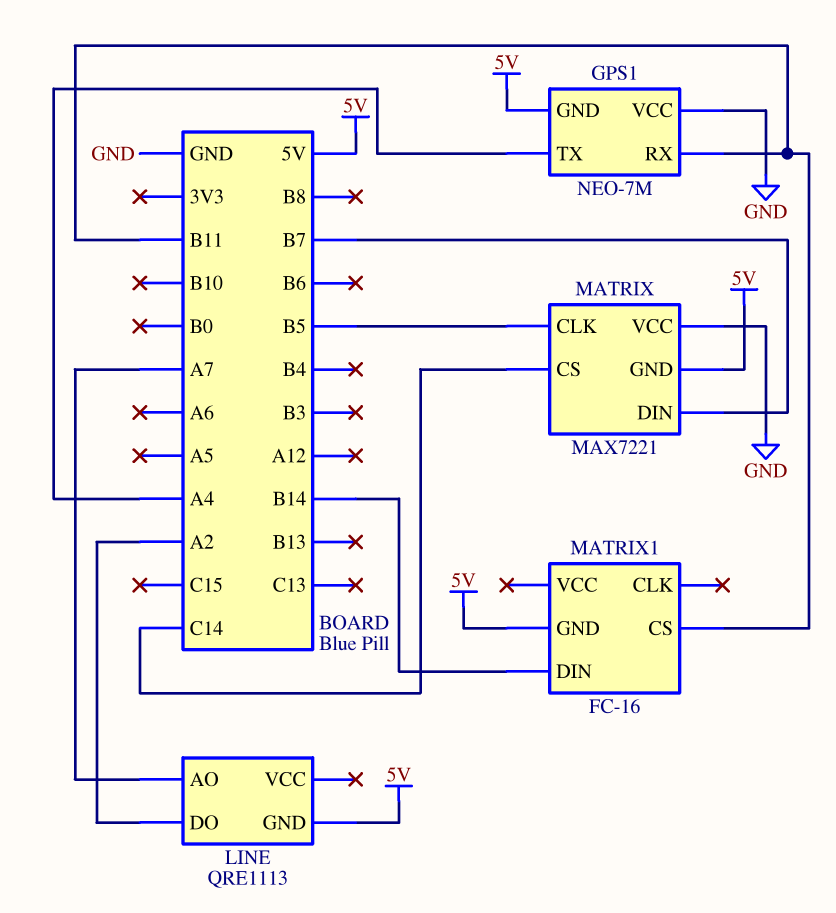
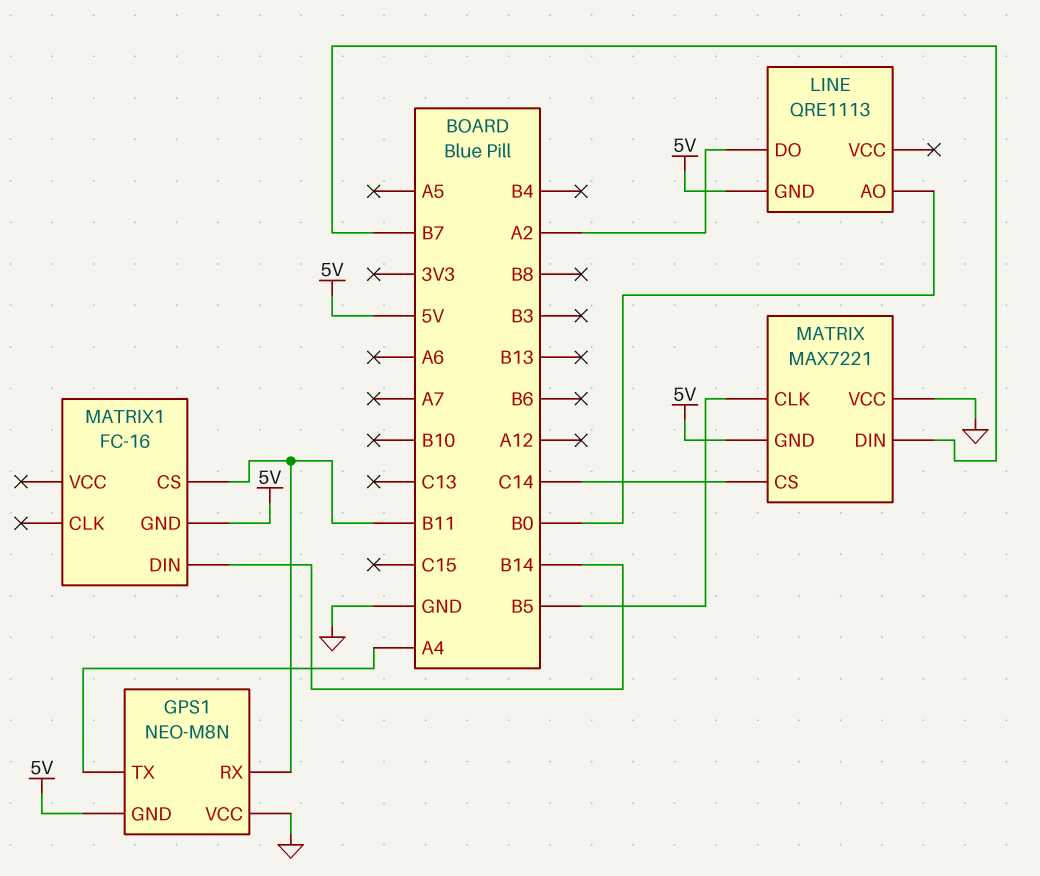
GPS1: NEO-7M -> NEO-M8N
LINE pin AO: A7 -> B0

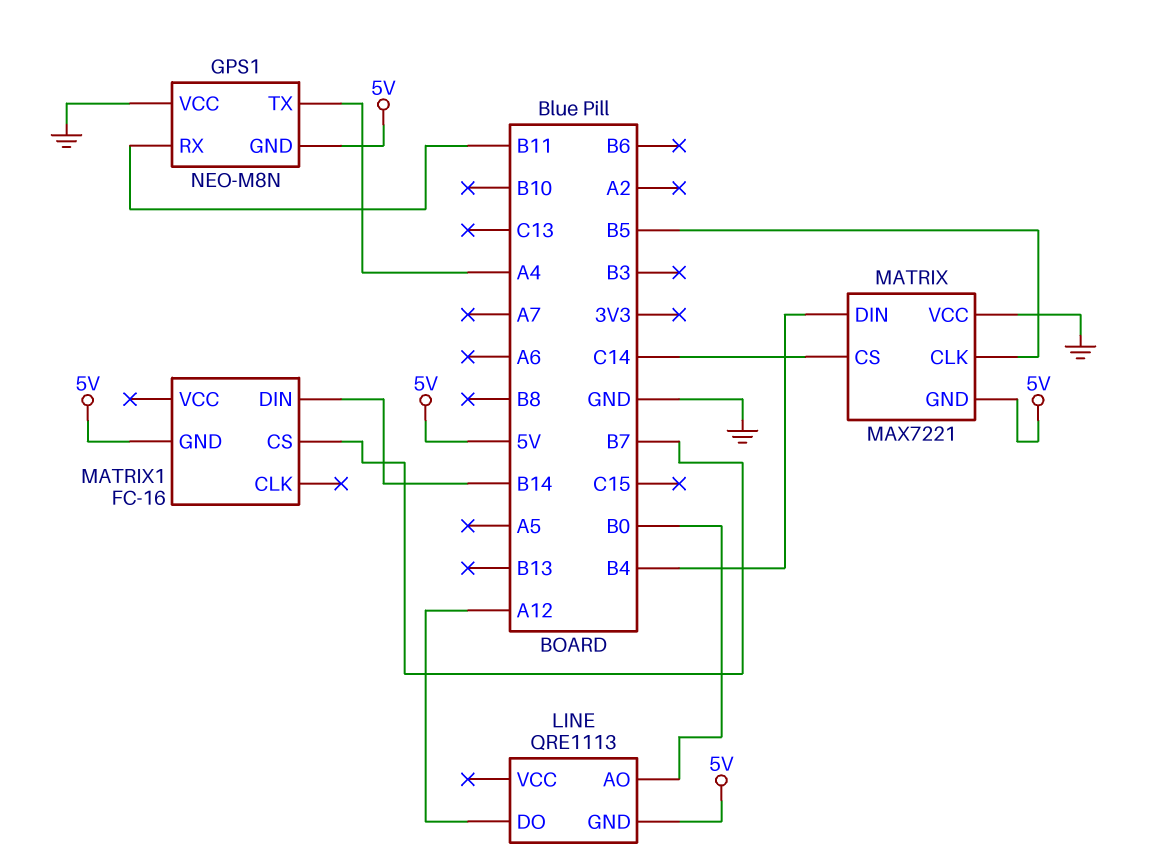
LINE pin DO: A2 -> A12
MATRIX pin DIN: B7 -> B4
MATRIX1 pin CS: B11 -> B7

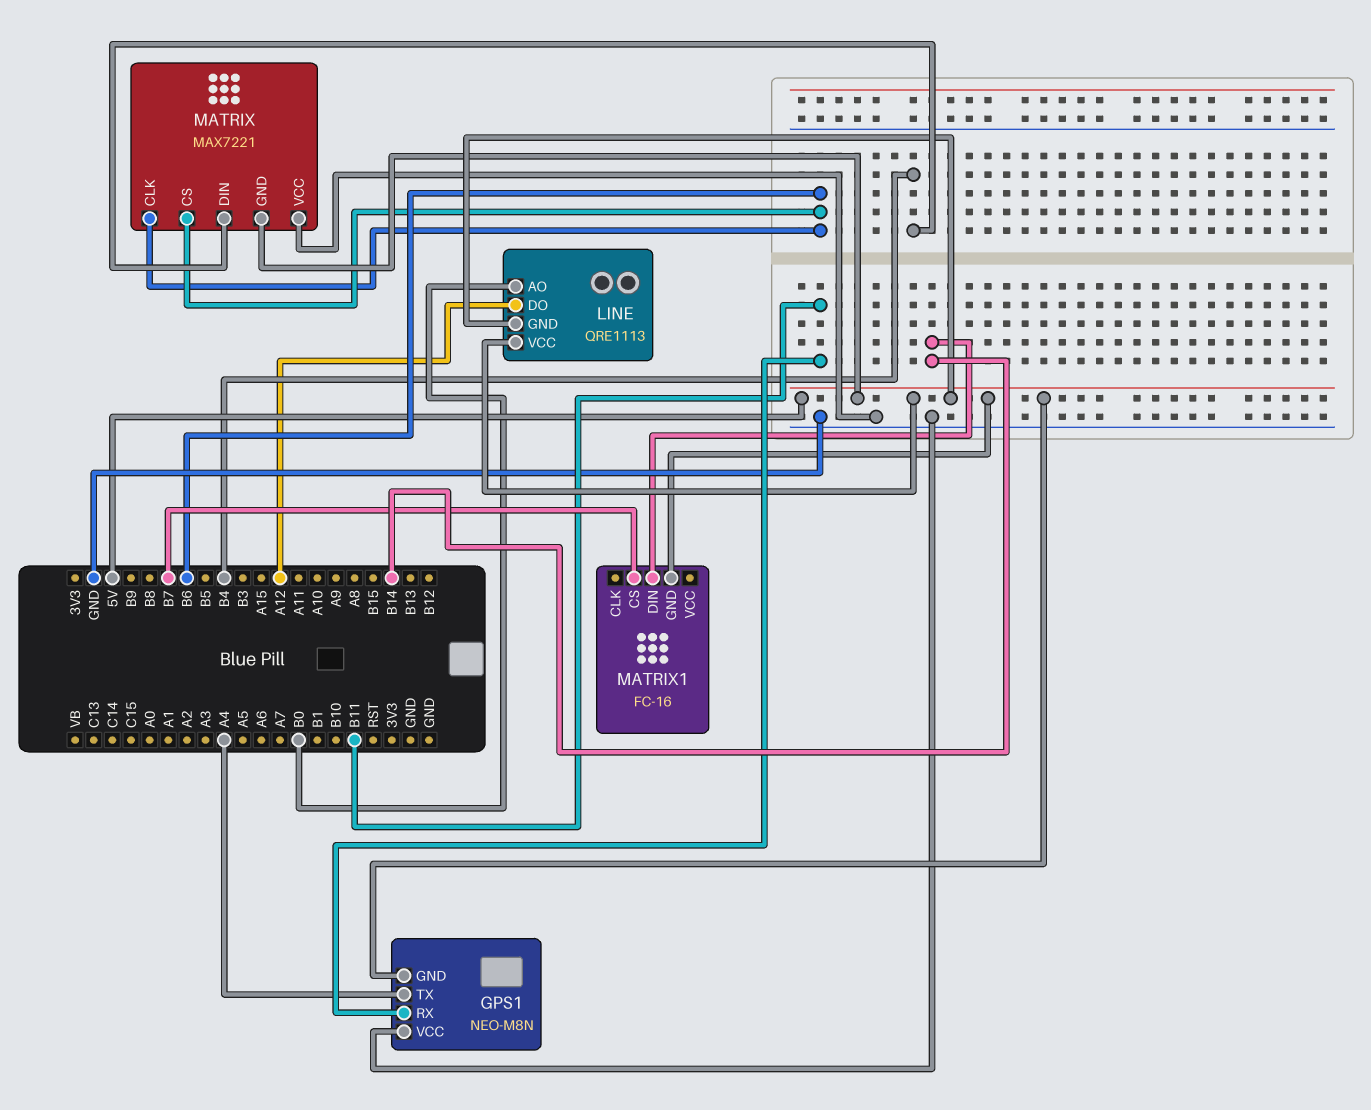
LINE pin VCC: none -> 5V
MATRIX pin CLK: B5 -> B6
MATRIX pin CS: C14 -> B6

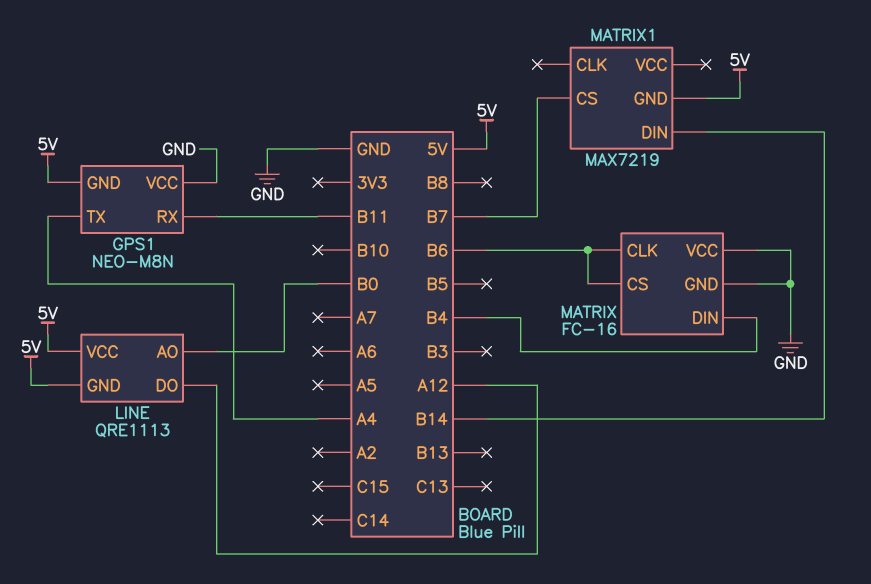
MATRIX: MAX7221 -> FC-16
MATRIX pin GND: 5V -> GND
MATRIX1: FC-16 -> MAX7219

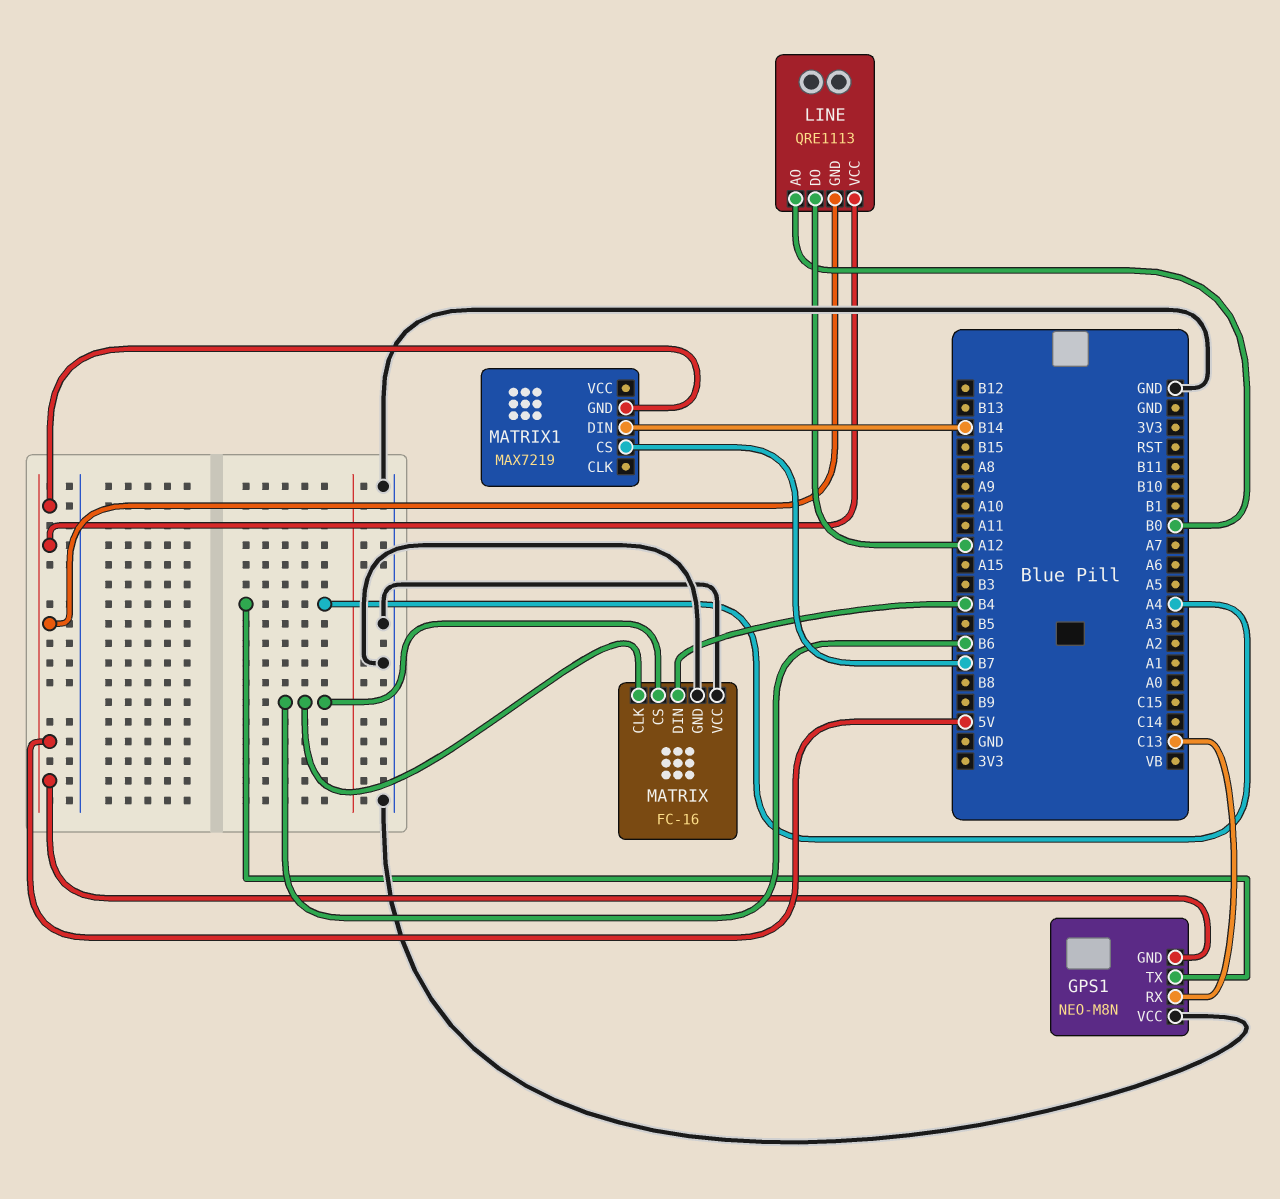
GPS1 pin RX: B11 -> C13

